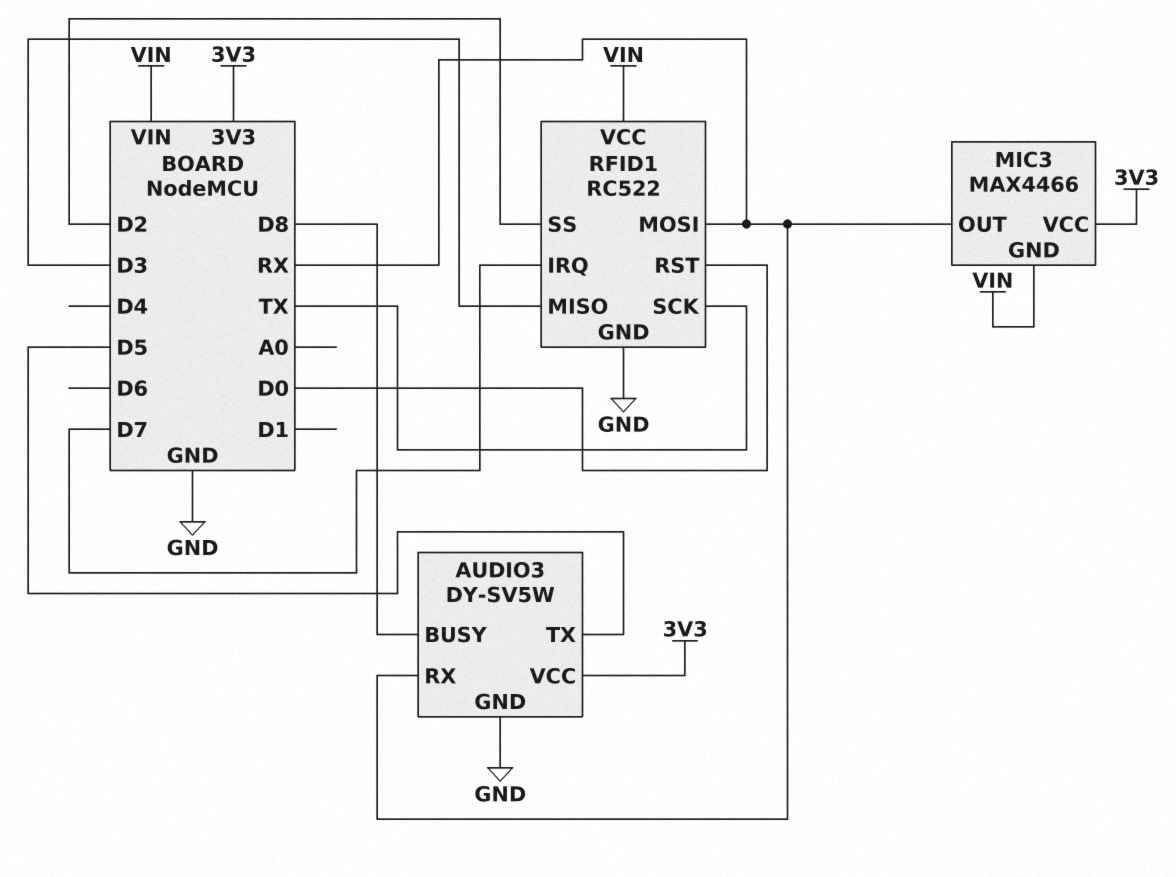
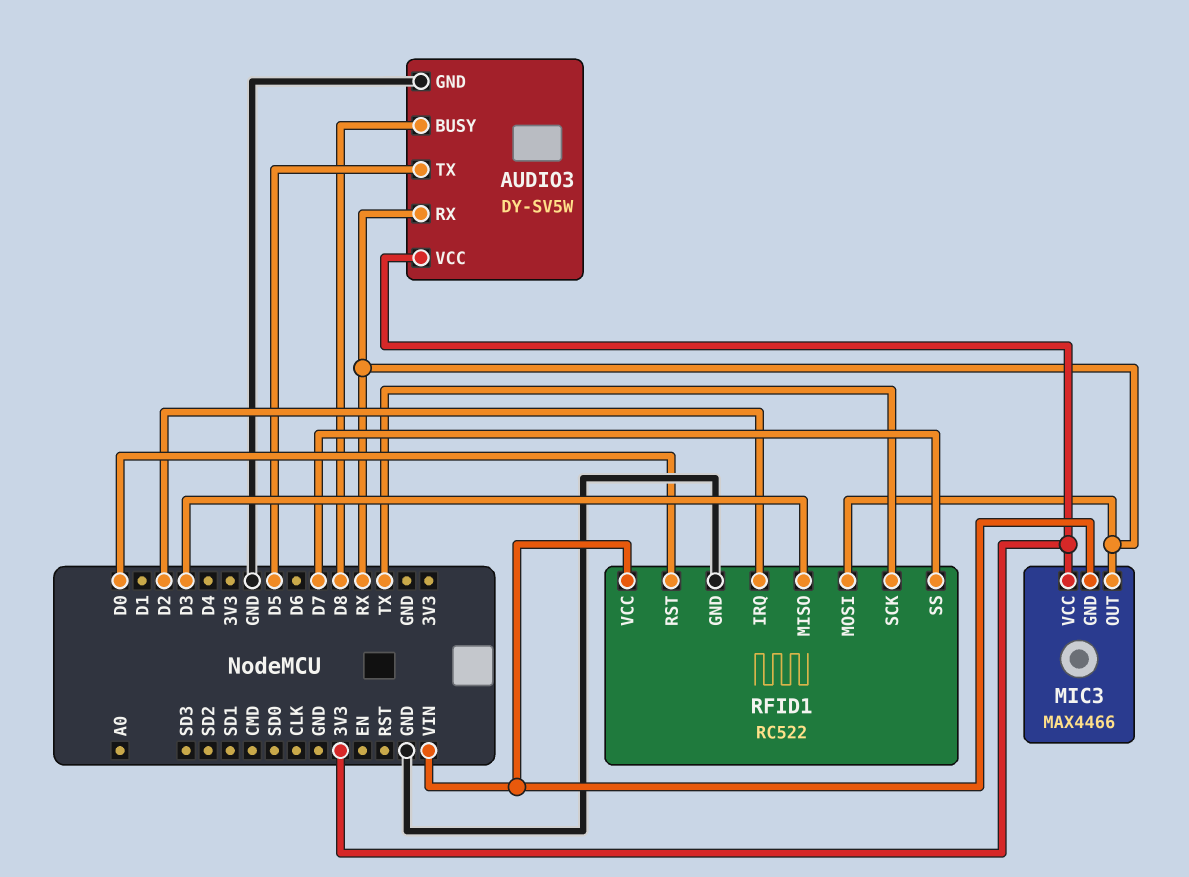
RFID1 pin IRQ: D7 -> D2
RFID1 pin SS: D2 -> D7

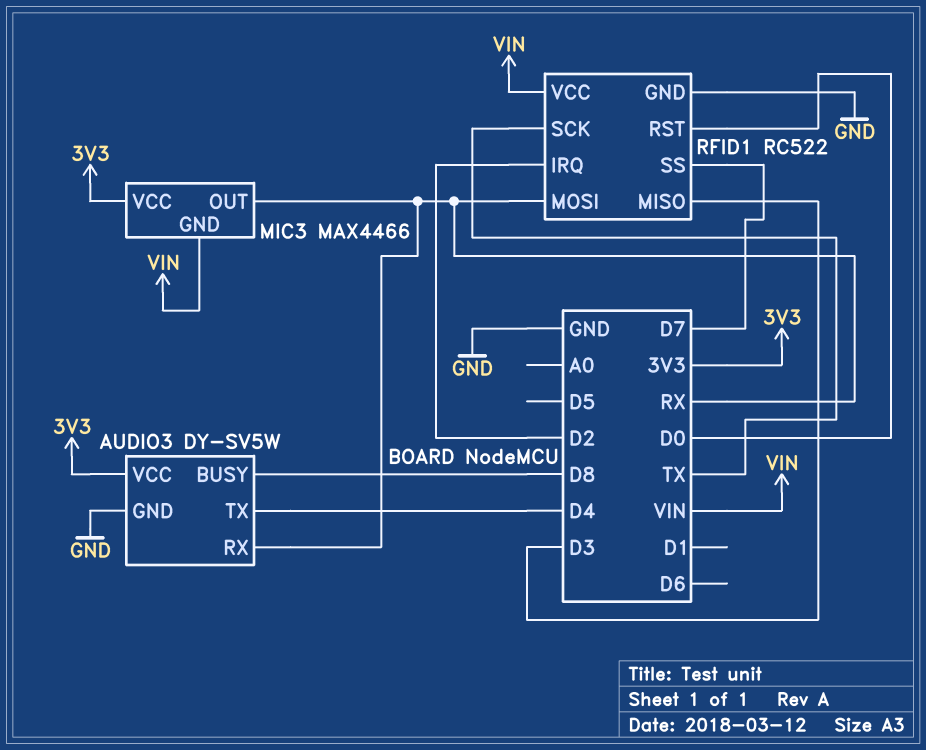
AUDIO3 pin TX: D5 -> D4

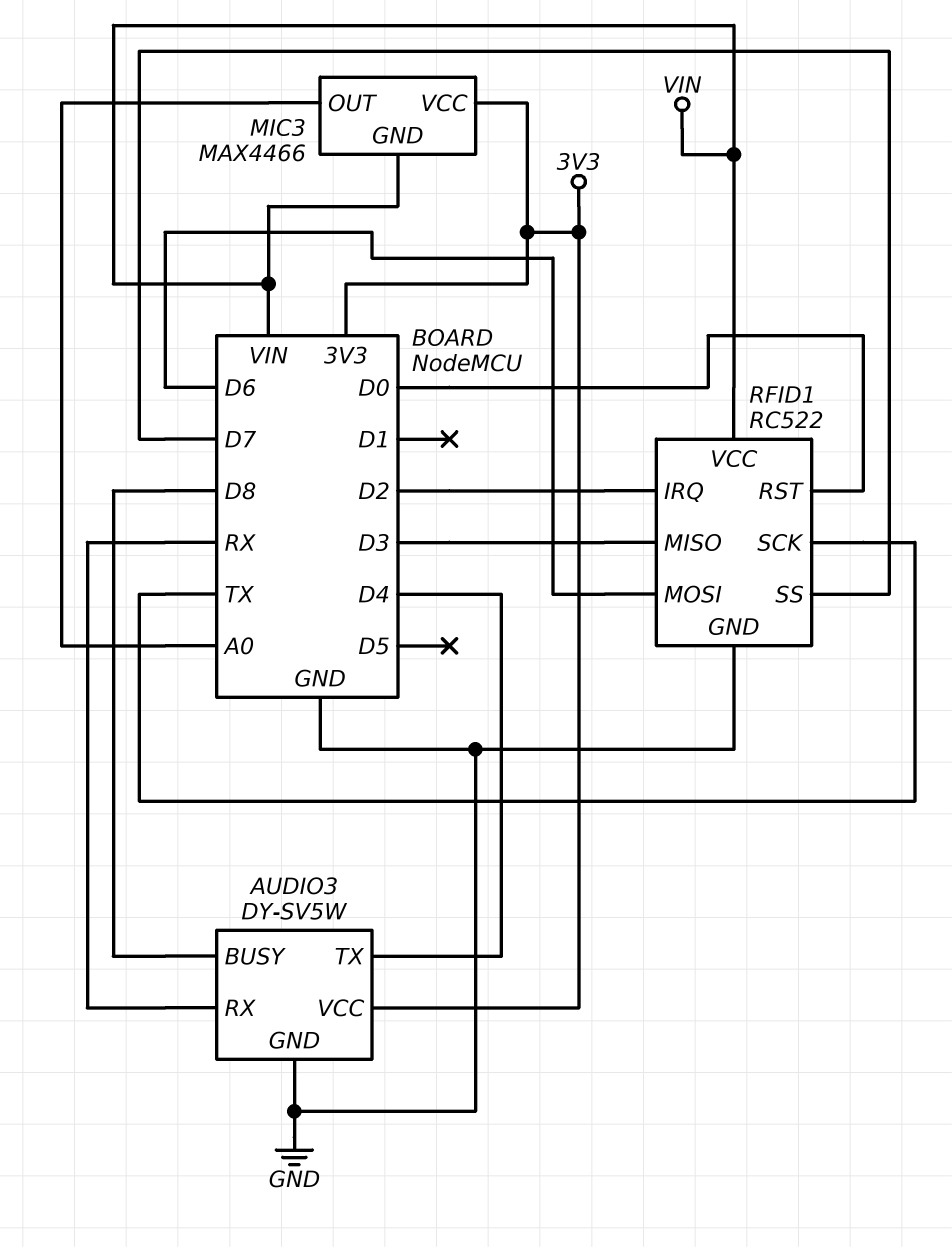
MIC3 pin OUT: RX -> A0
RFID1 pin MOSI: RX -> D6

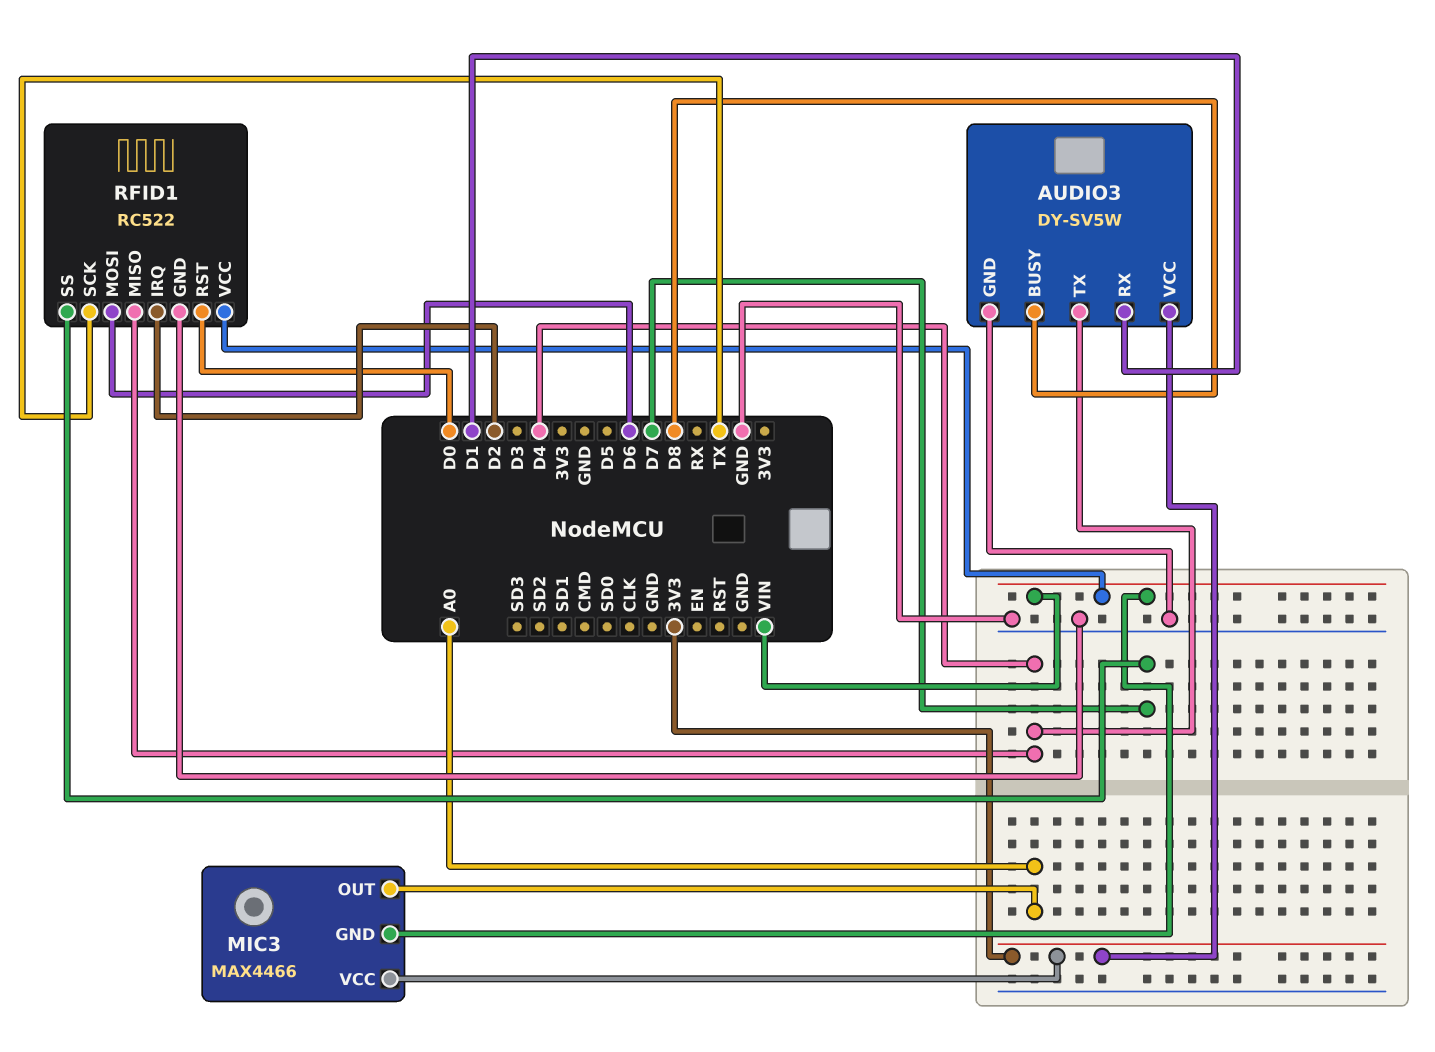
AUDIO3 pin RX: RX -> D1
RFID1 pin MISO: D3 -> D4

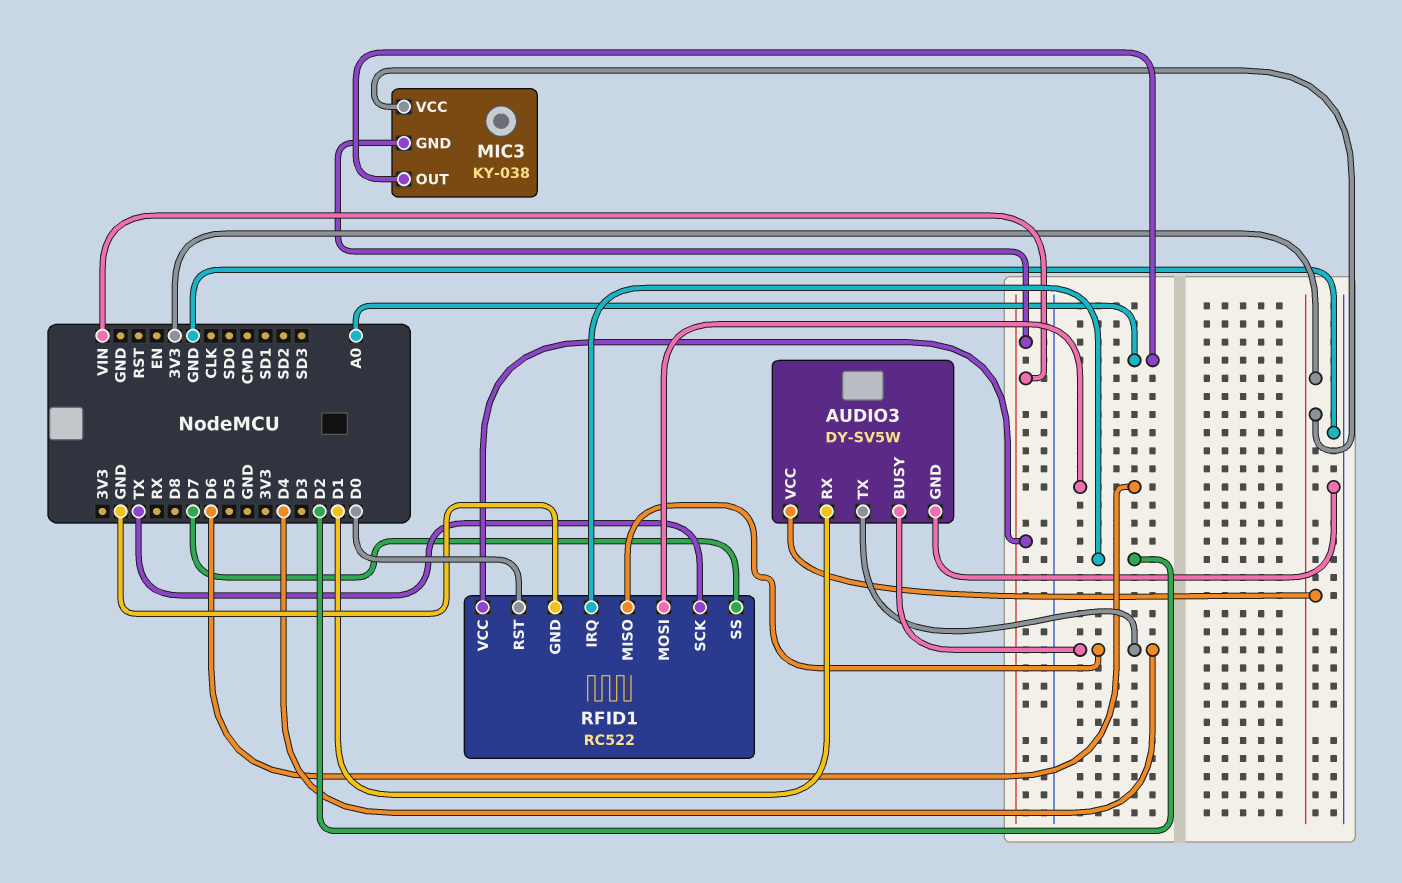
AUDIO3 pin BUSY: D8 -> D4
MIC3: MAX4466 -> KY-038

